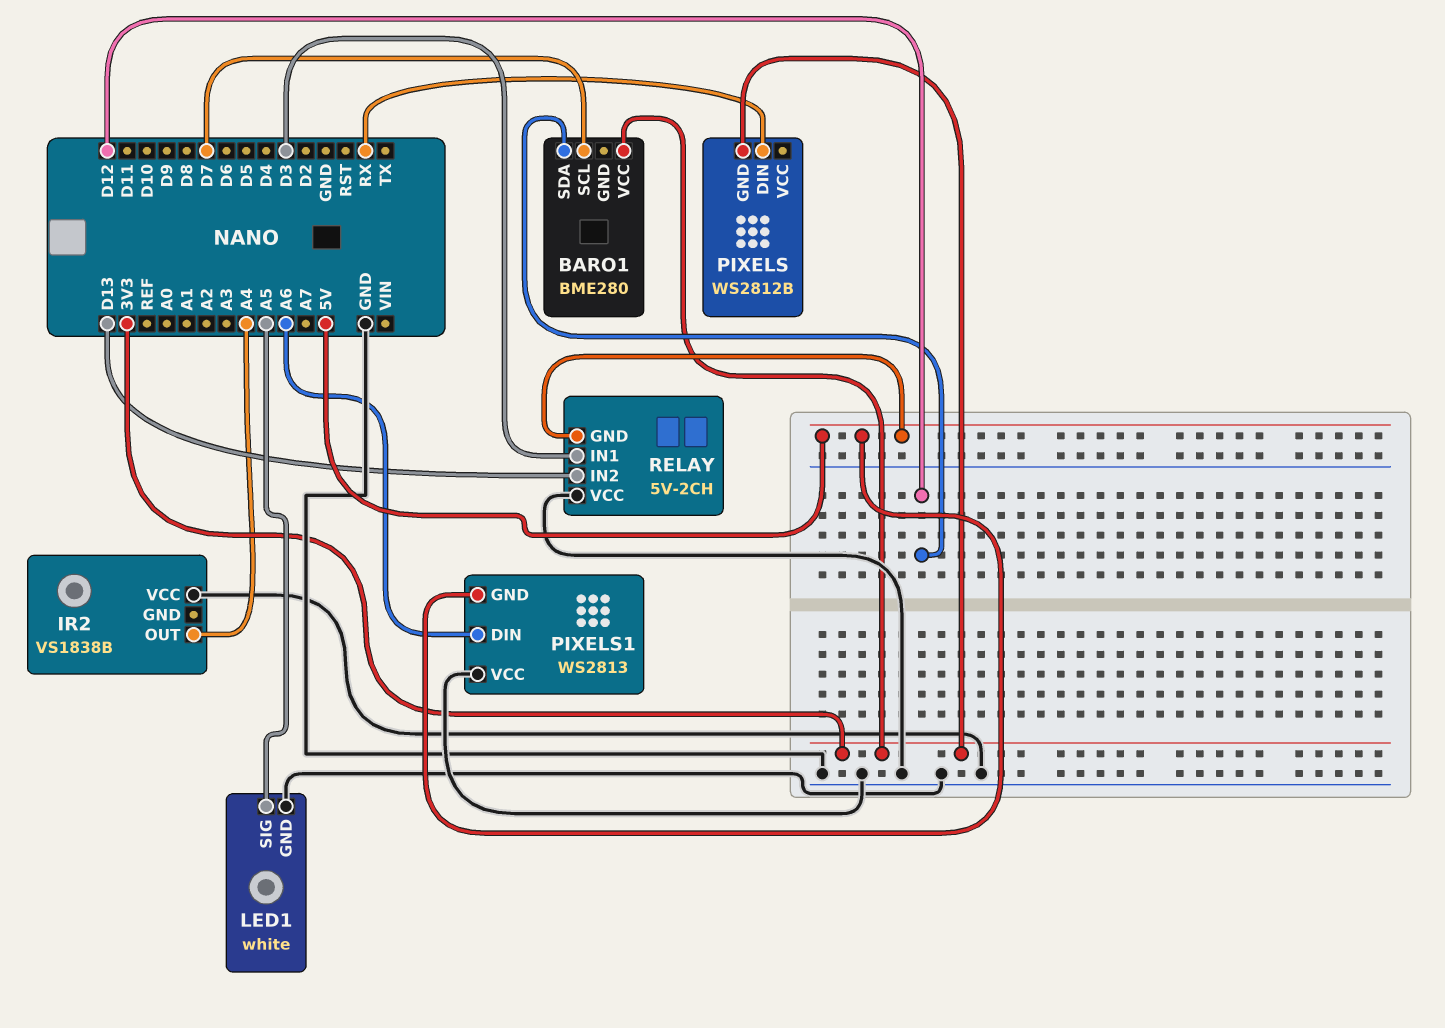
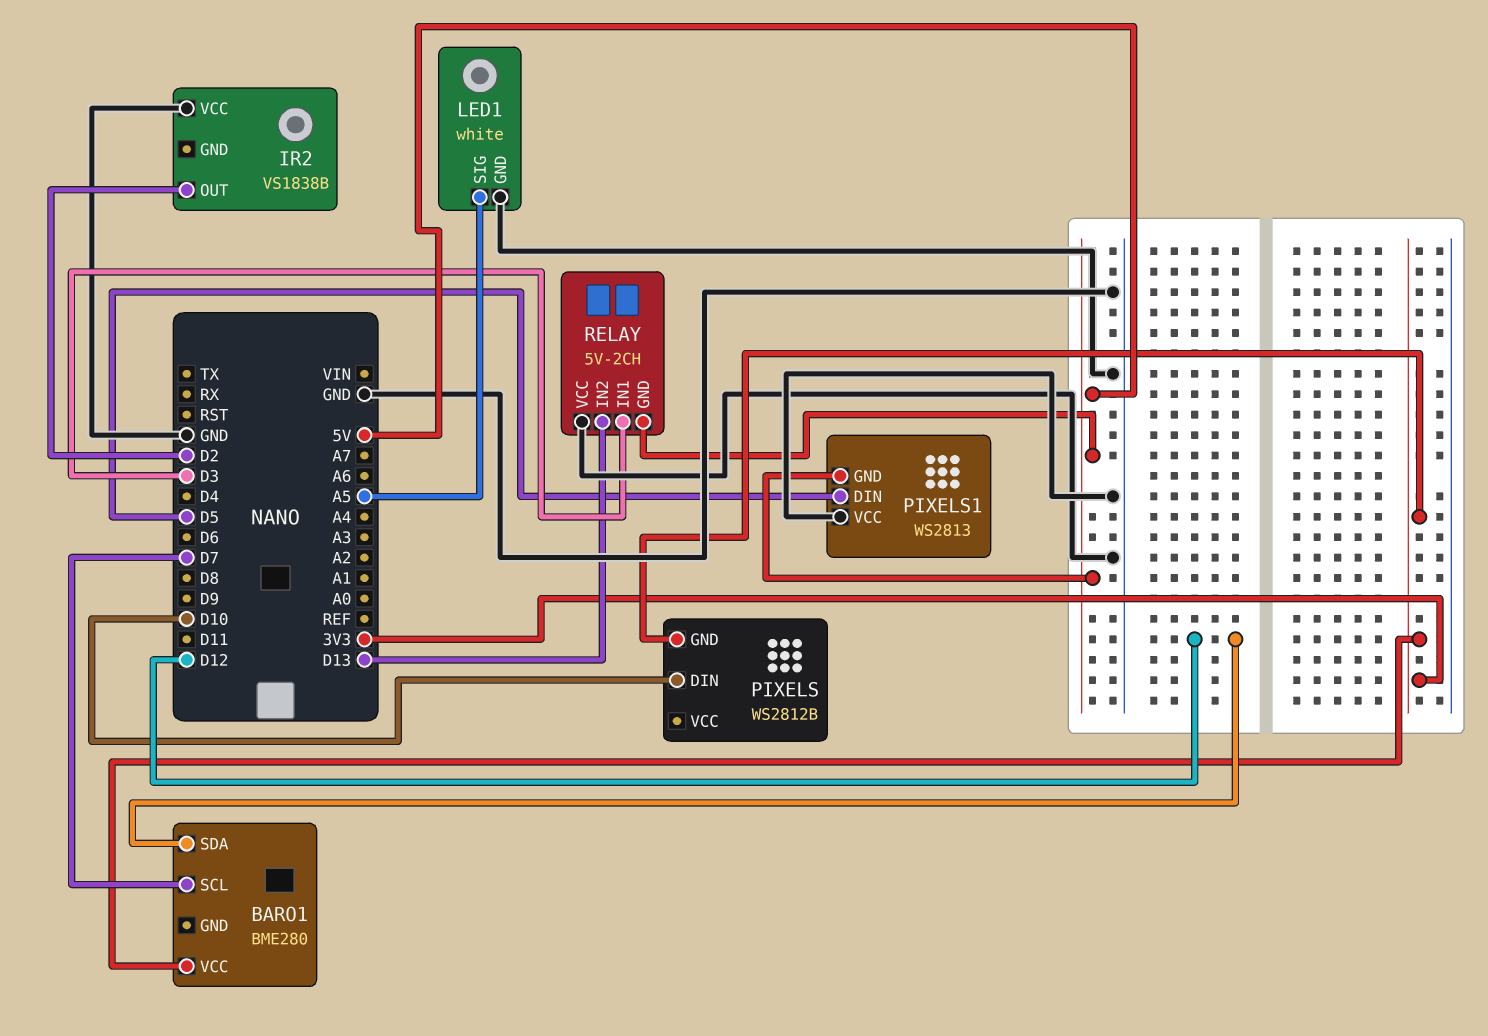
IR2 pin OUT: A4 -> D2
PIXELS pin DIN: RX -> D10
PIXELS1 pin DIN: A6 -> D5

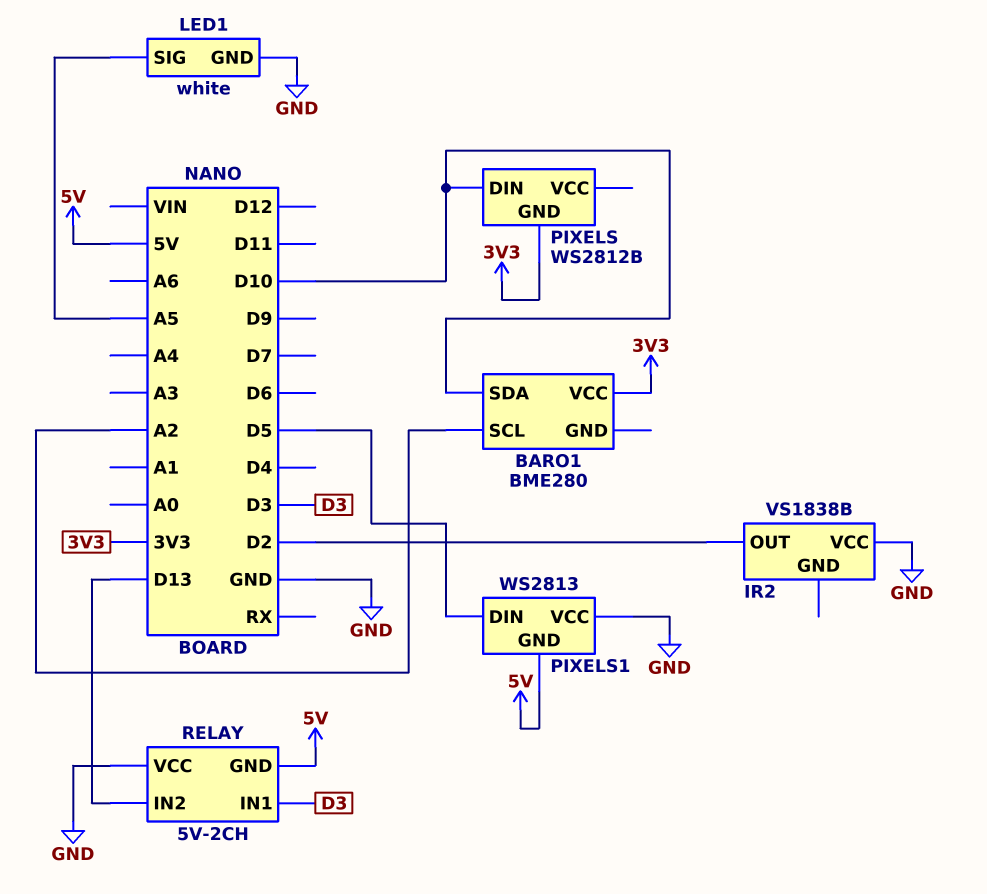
BARO1 pin SCL: D7 -> A2
BARO1 pin SDA: D12 -> D10

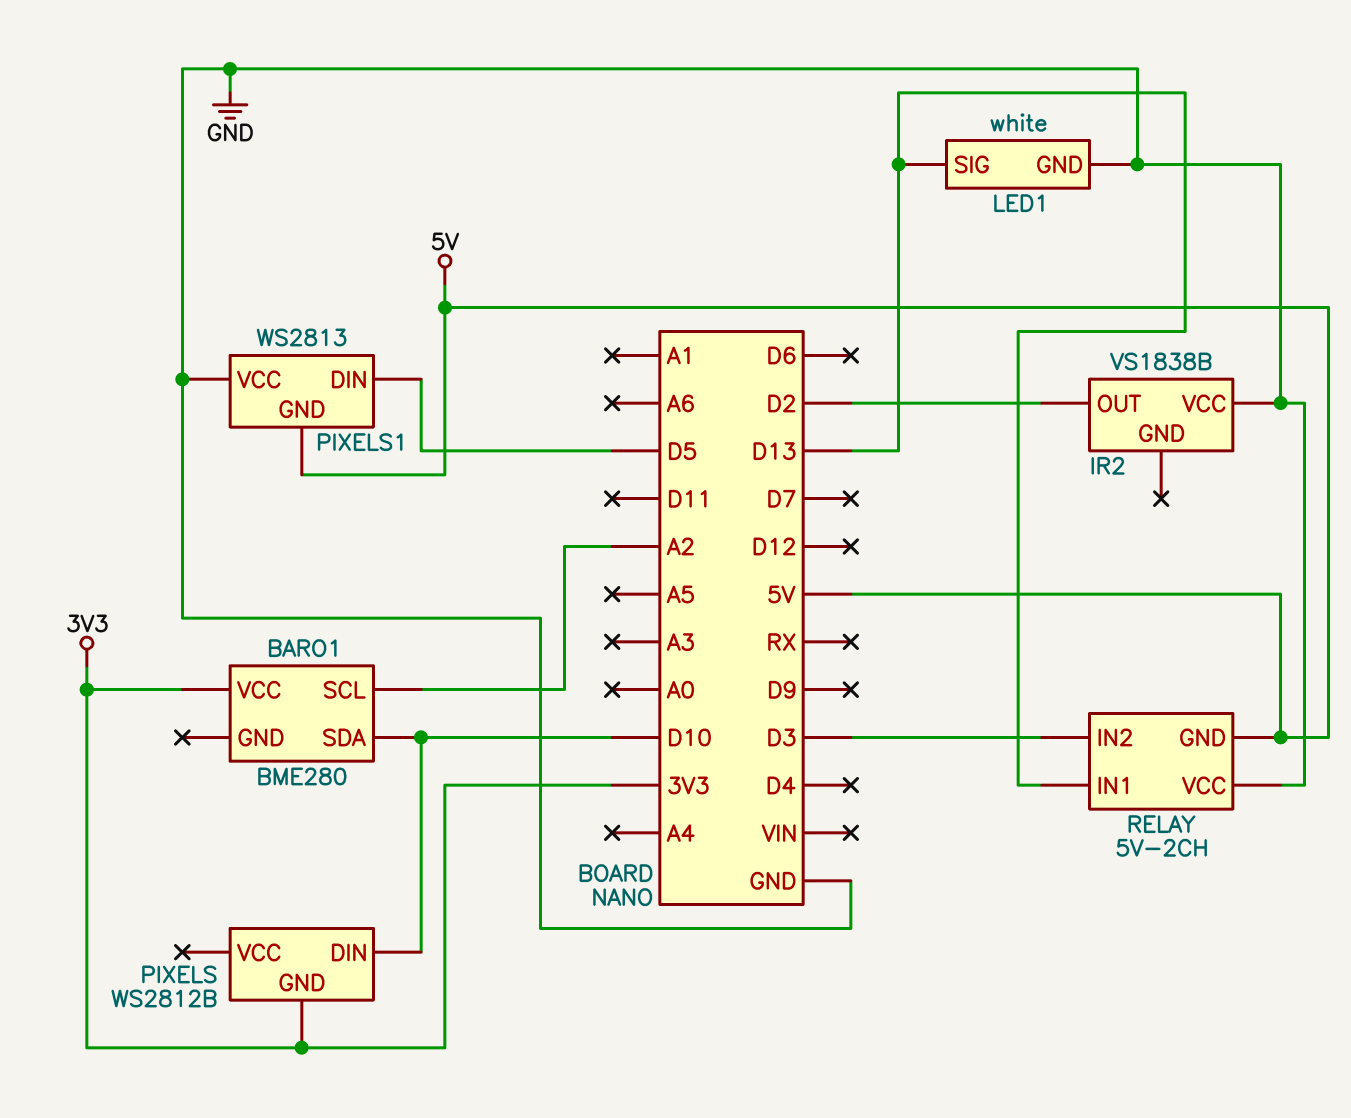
LED1 pin SIG: A5 -> D13
RELAY pin IN1: D3 -> D13
RELAY pin IN2: D13 -> D3

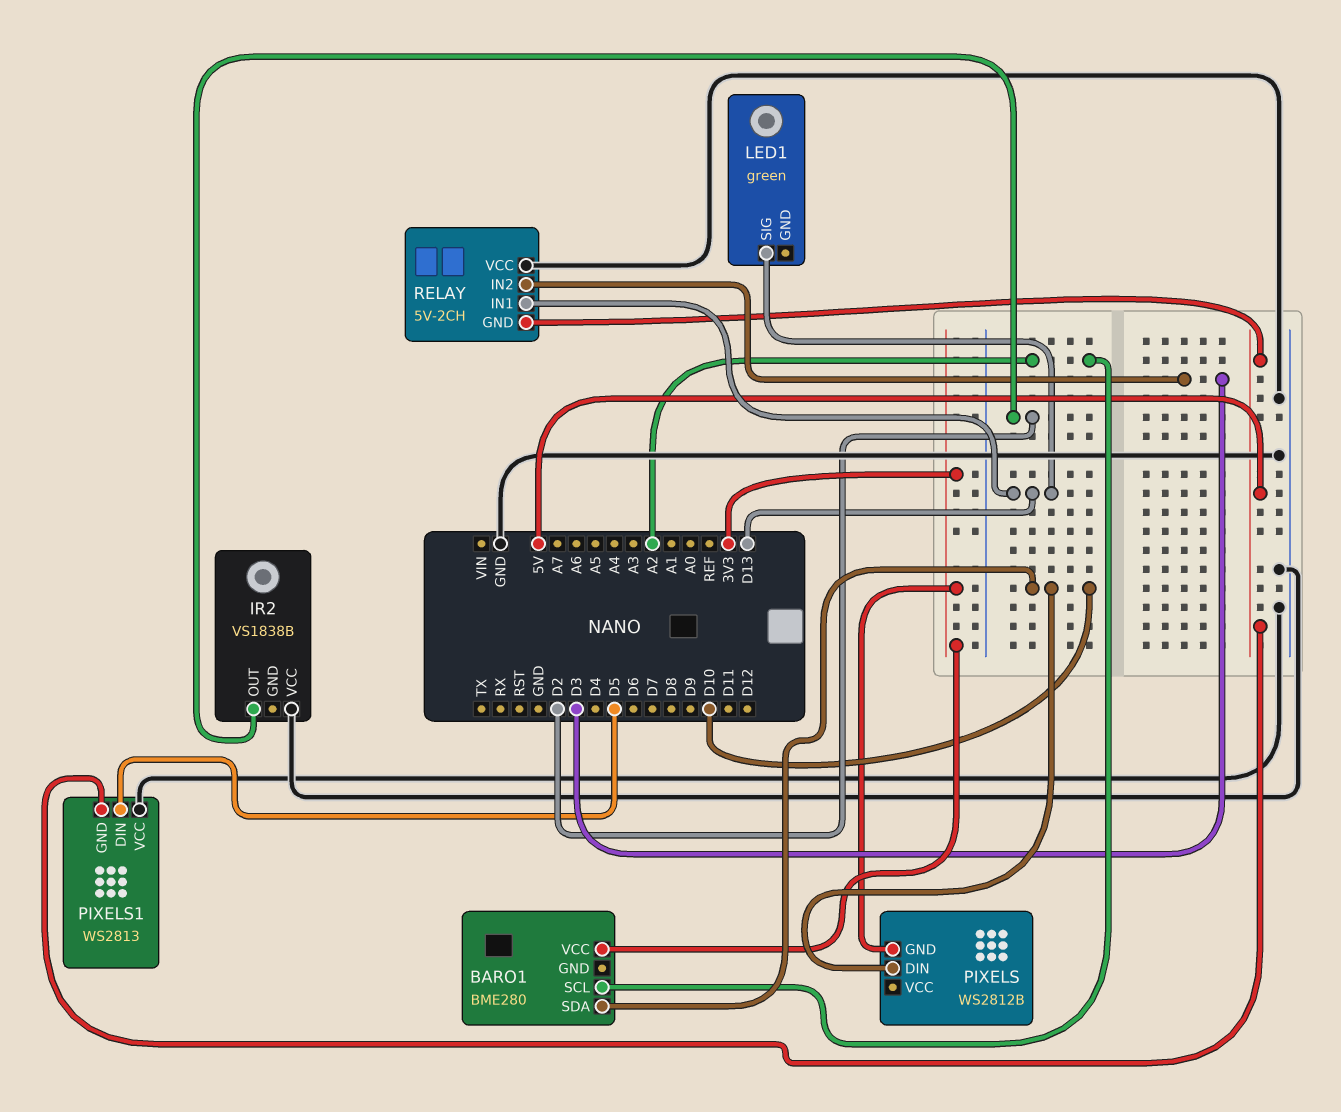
LED1: white -> green
LED1 pin GND: GND -> none

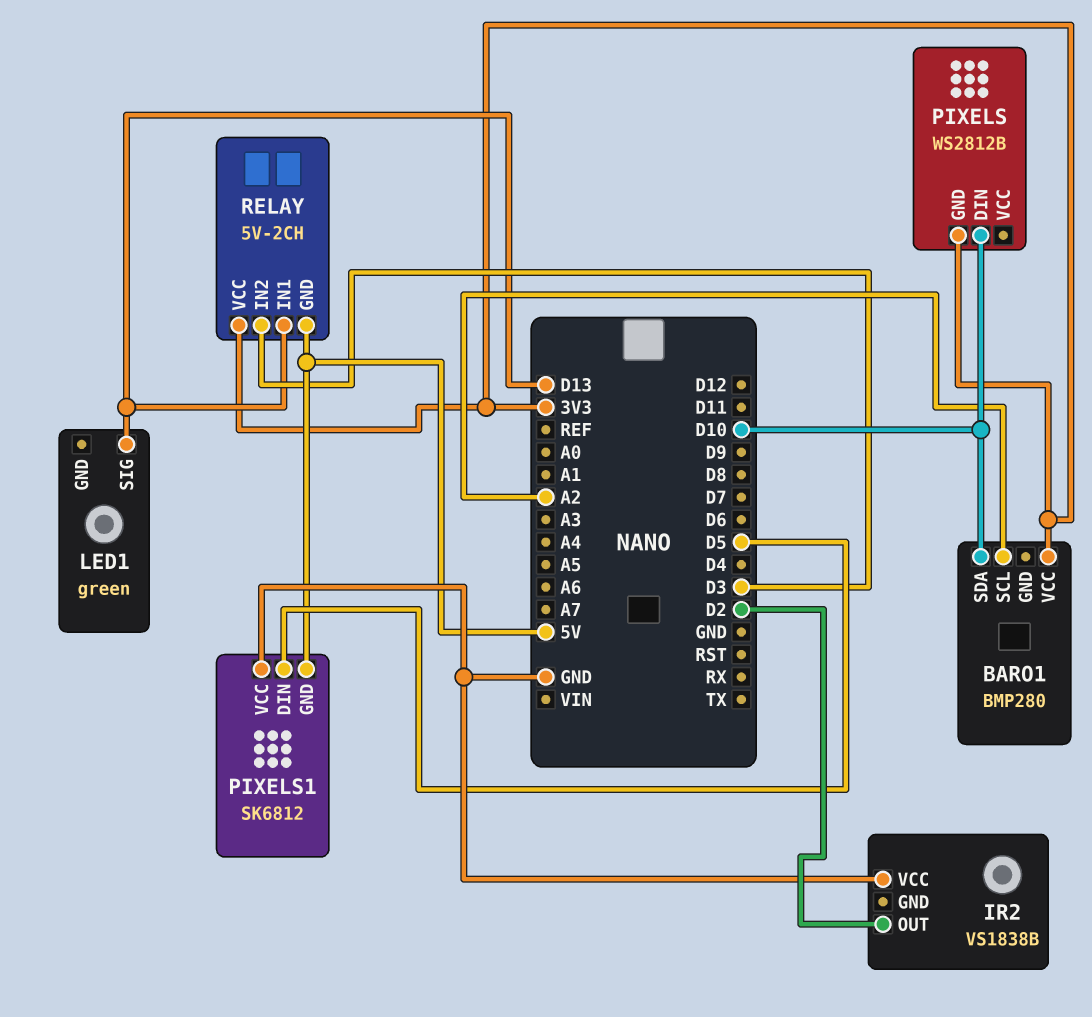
BARO1: BME280 -> BMP280
PIXELS1: WS2813 -> SK6812
RELAY pin VCC: GND -> 3V3

